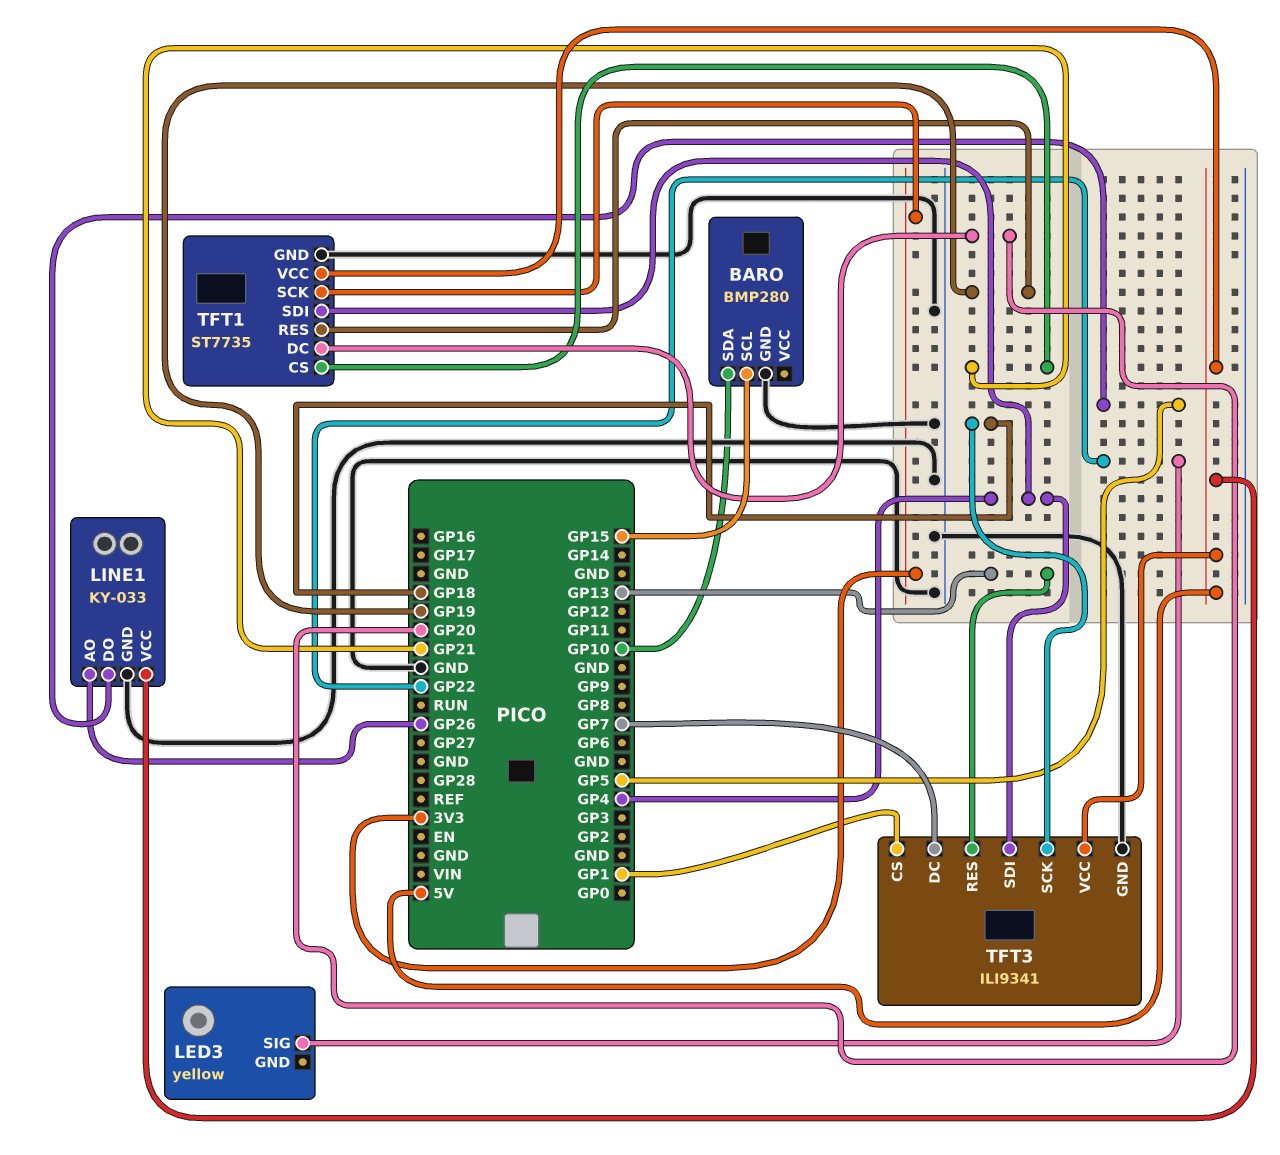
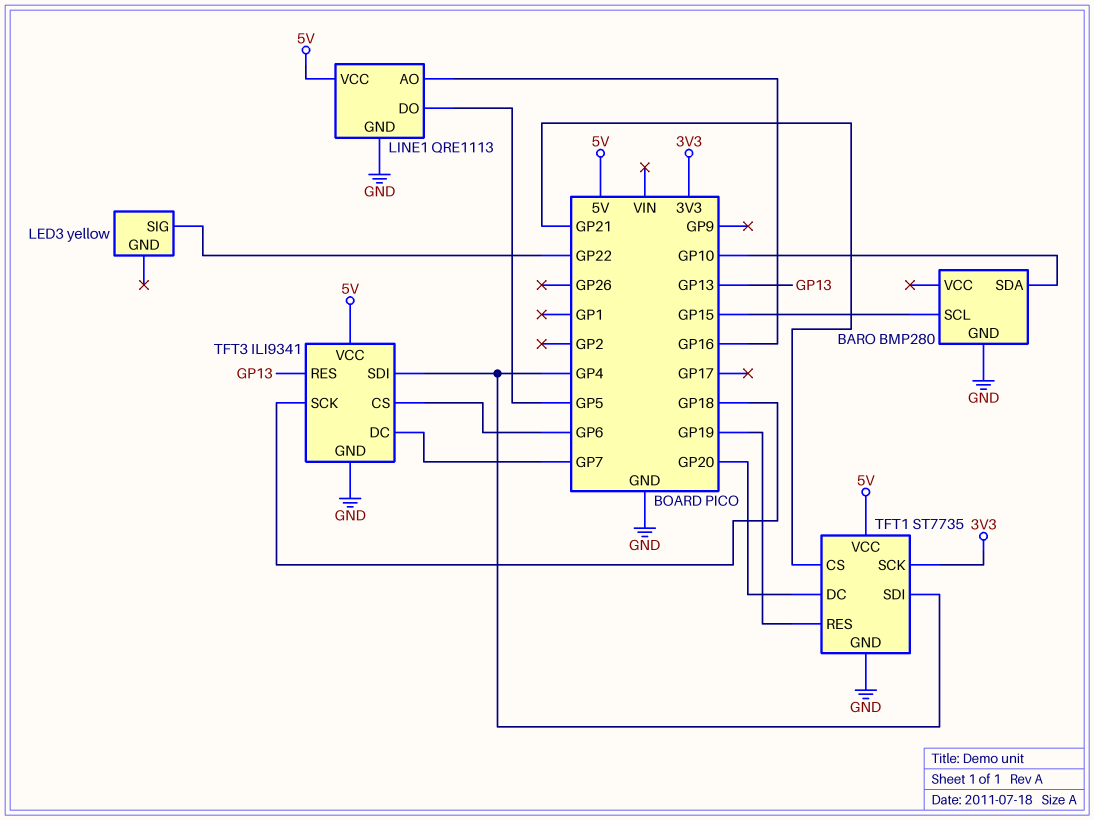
LINE1: KY-033 -> QRE1113
LINE1 pin AO: GP26 -> GP16
TFT3 pin CS: GP1 -> GP6

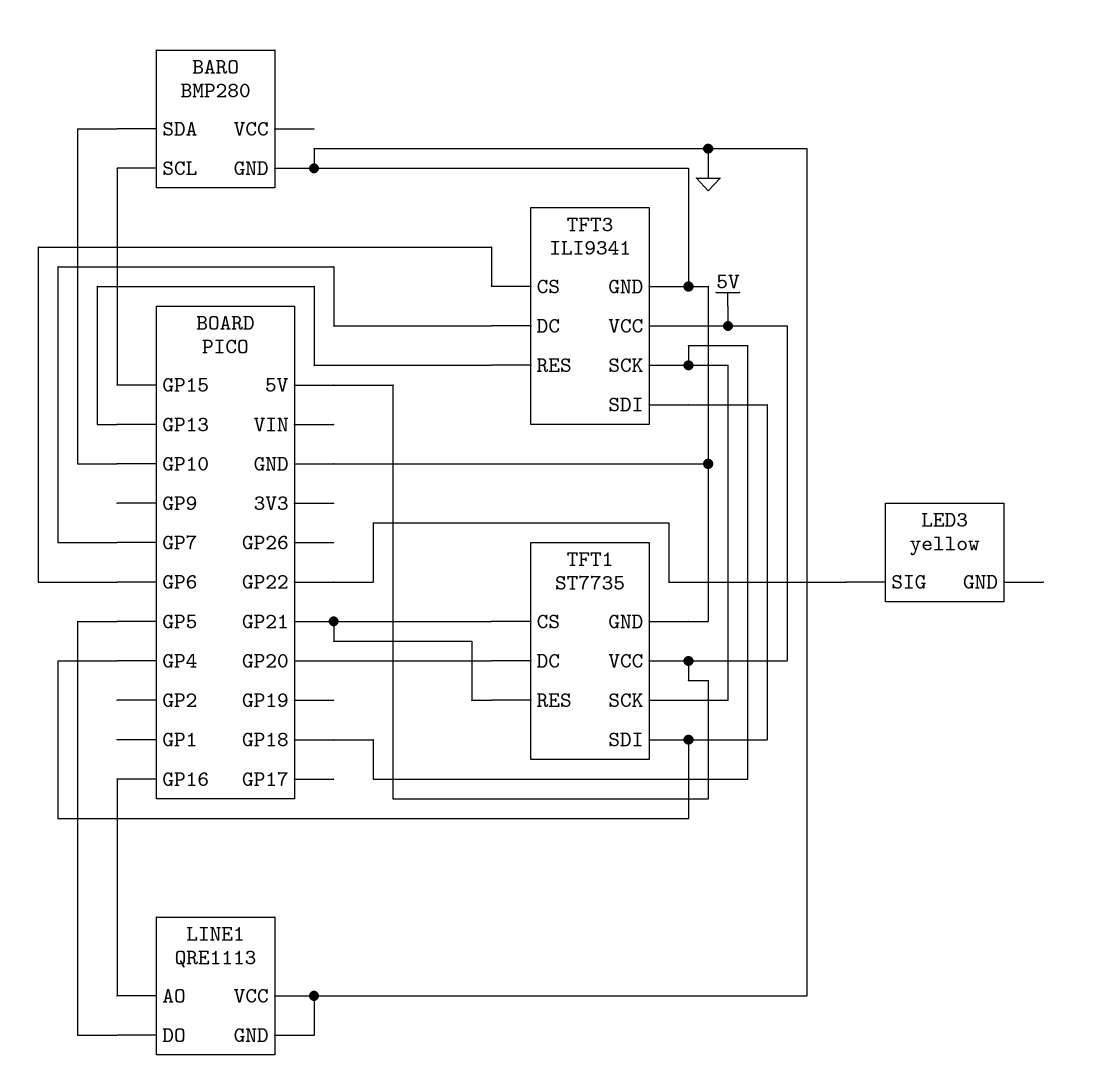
LINE1 pin VCC: 5V -> GND
TFT1 pin RES: GP19 -> GP21
TFT1 pin SCK: 3V3 -> GP18

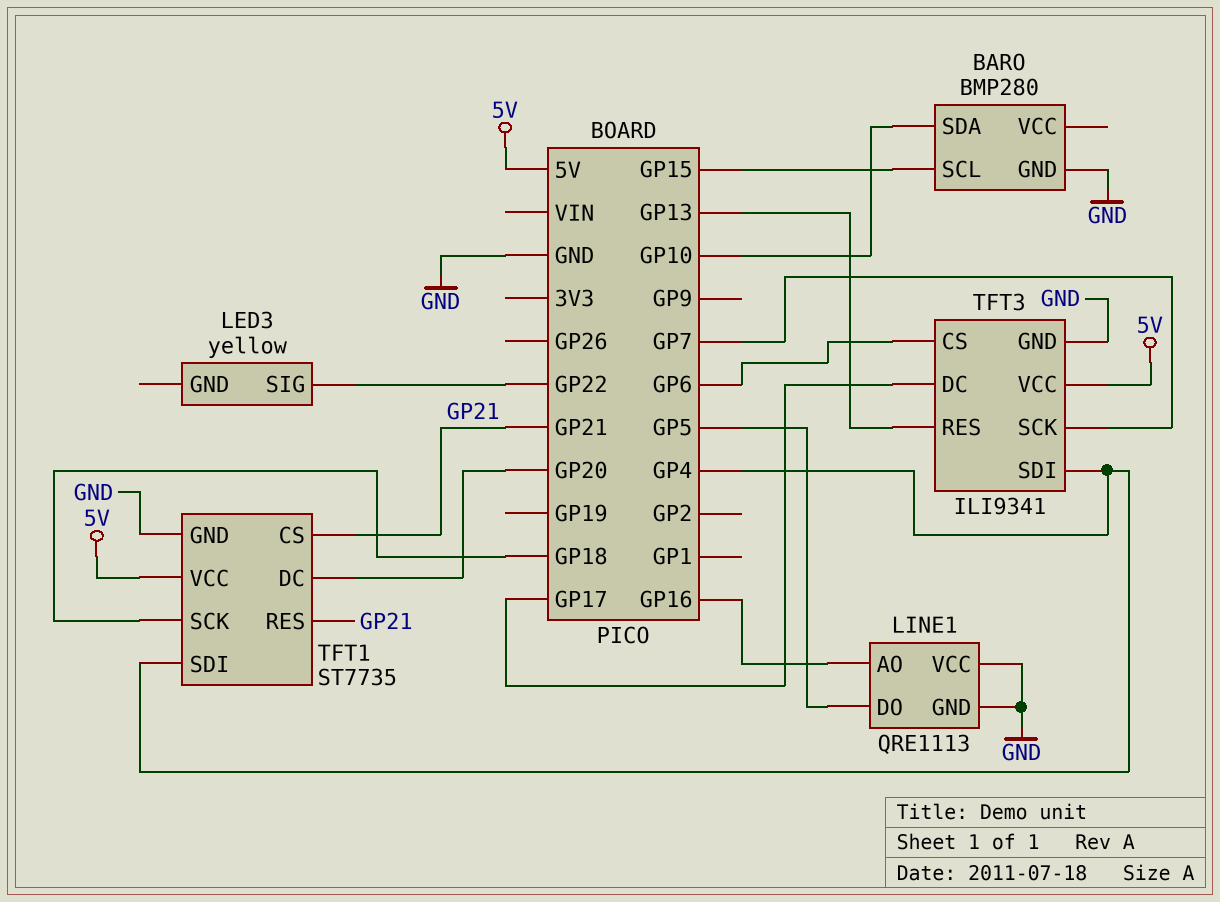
TFT3 pin DC: GP7 -> GP17
TFT3 pin SCK: GP18 -> GP7

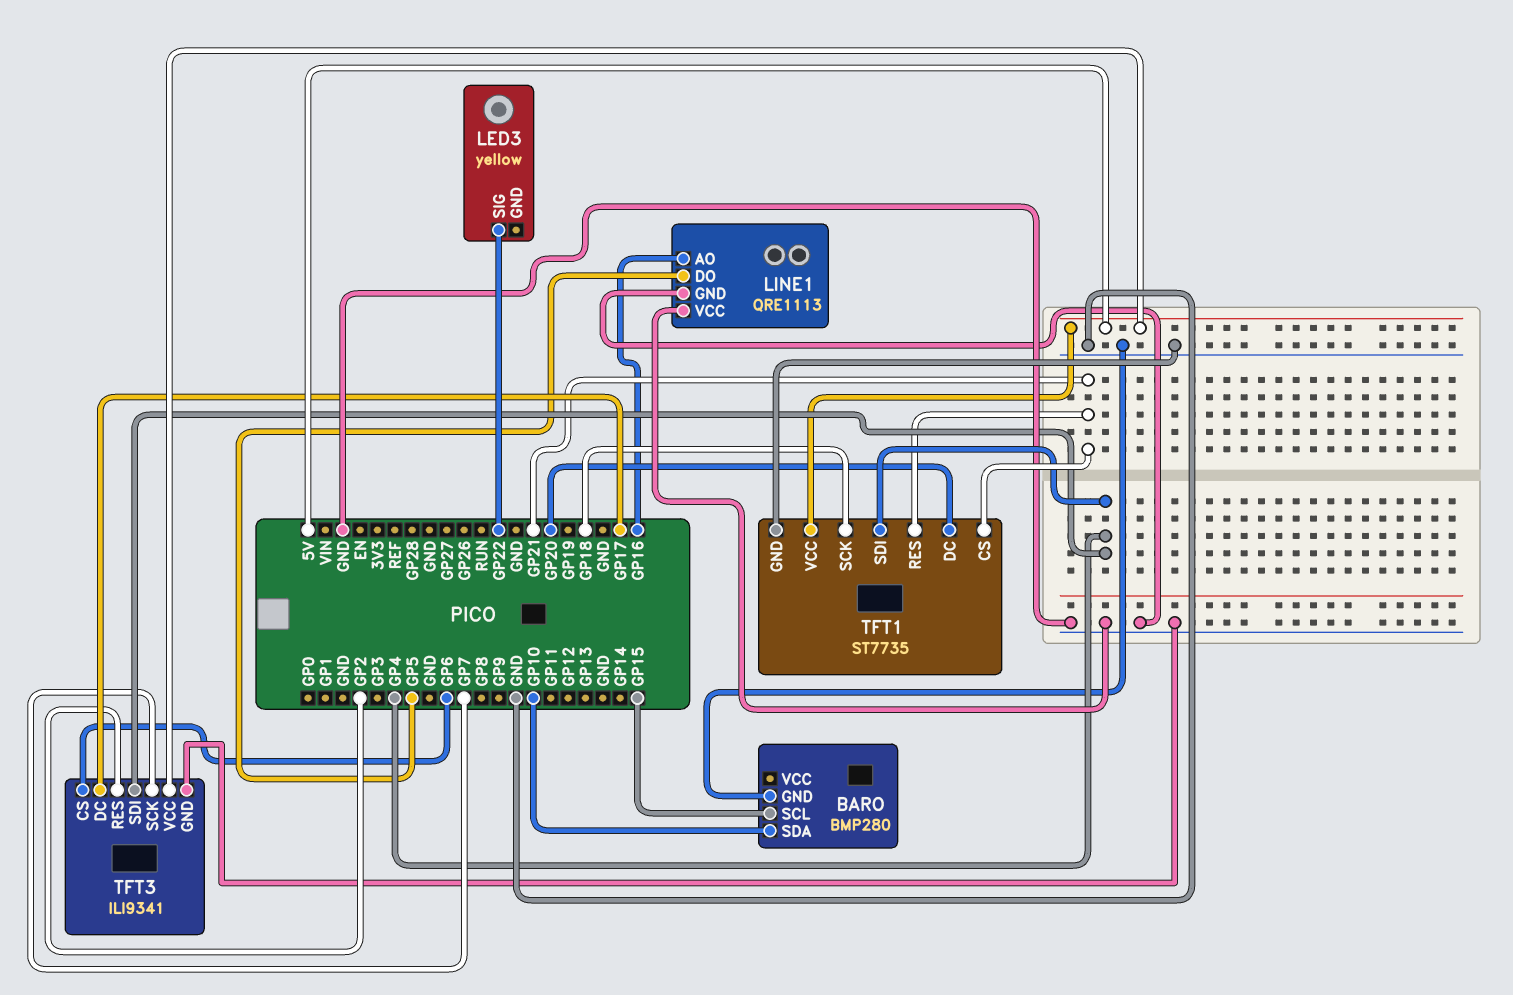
TFT3 pin RES: GP13 -> GP2

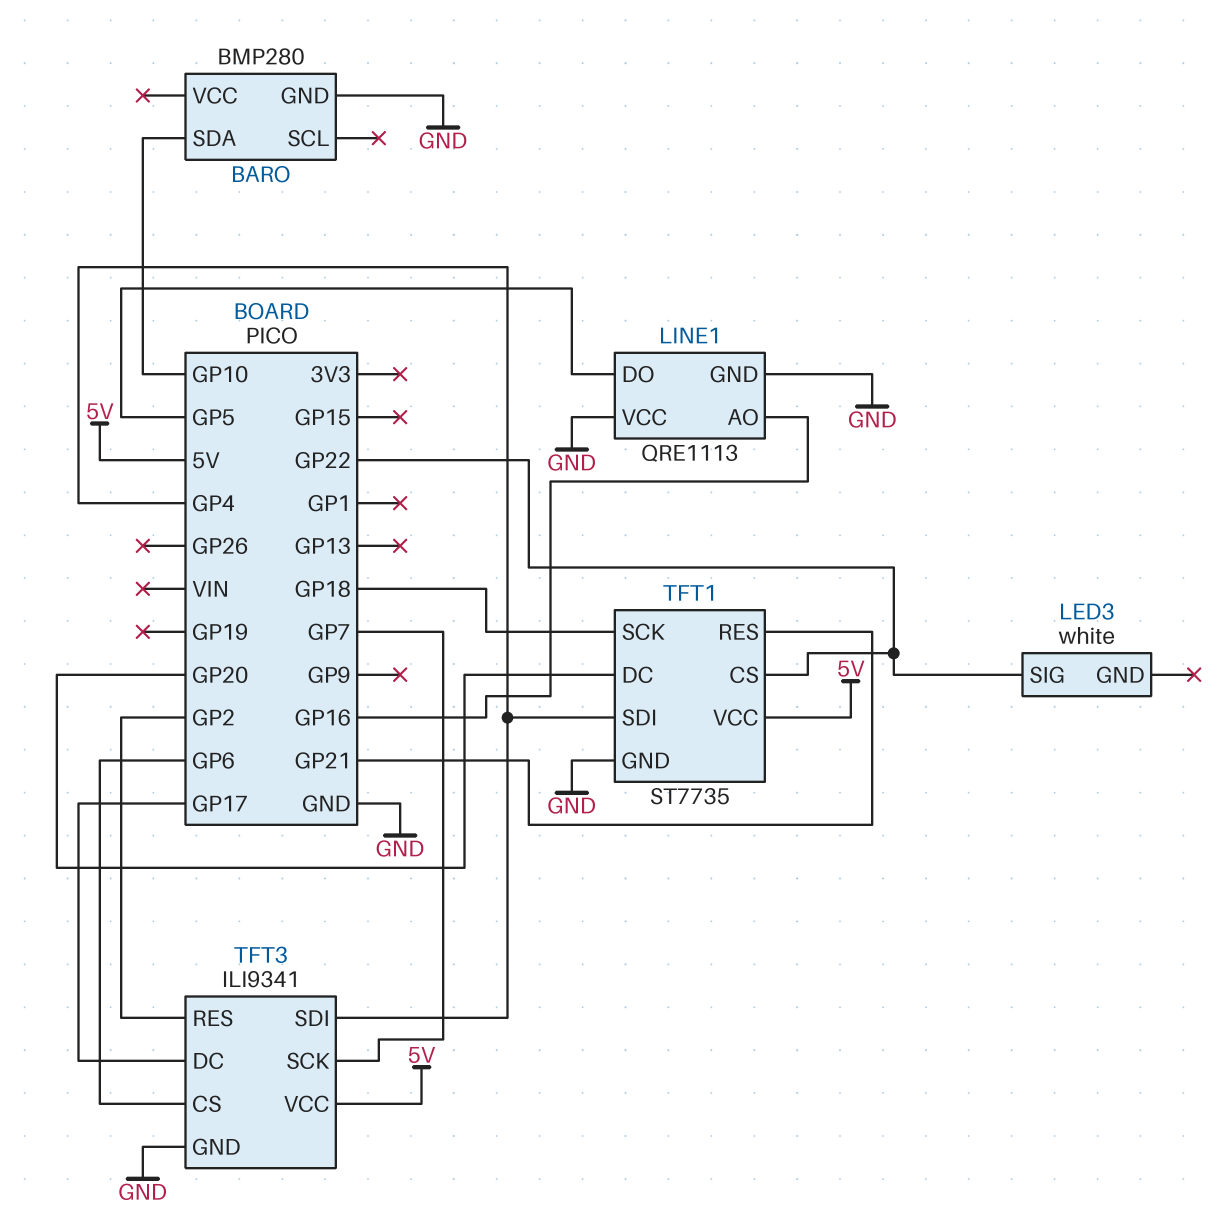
BARO pin SCL: GP15 -> none
LED3: yellow -> white
TFT1 pin CS: GP21 -> GP22

